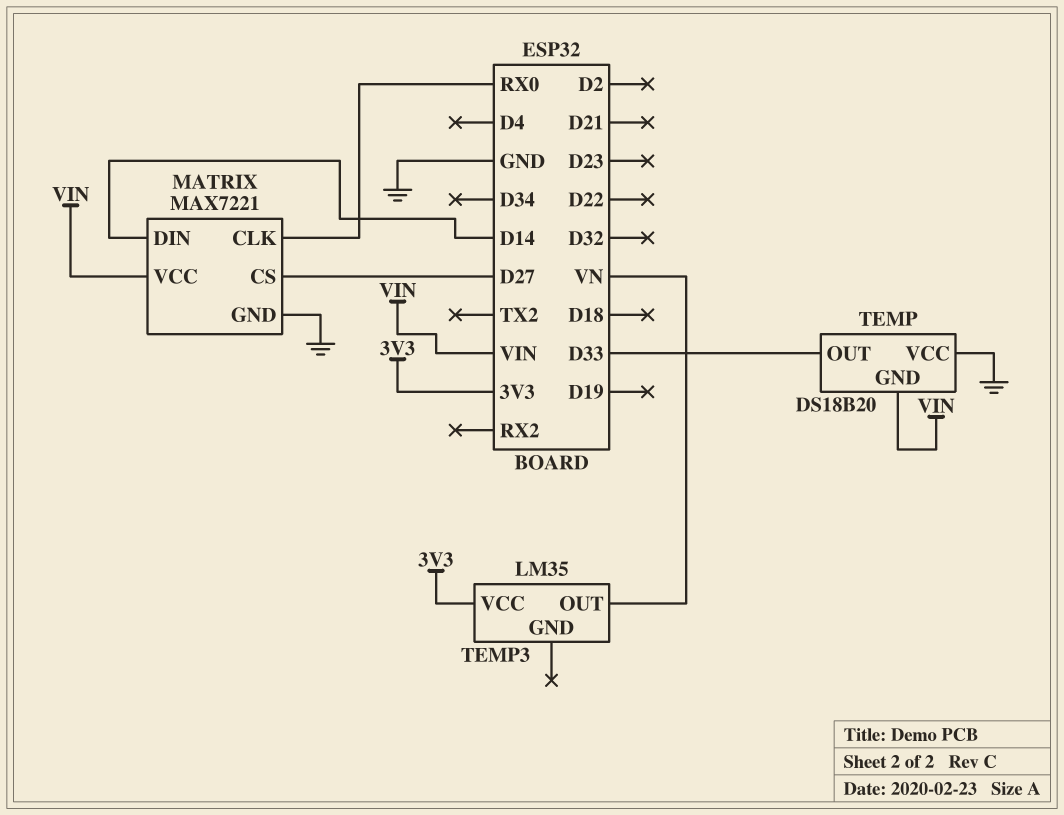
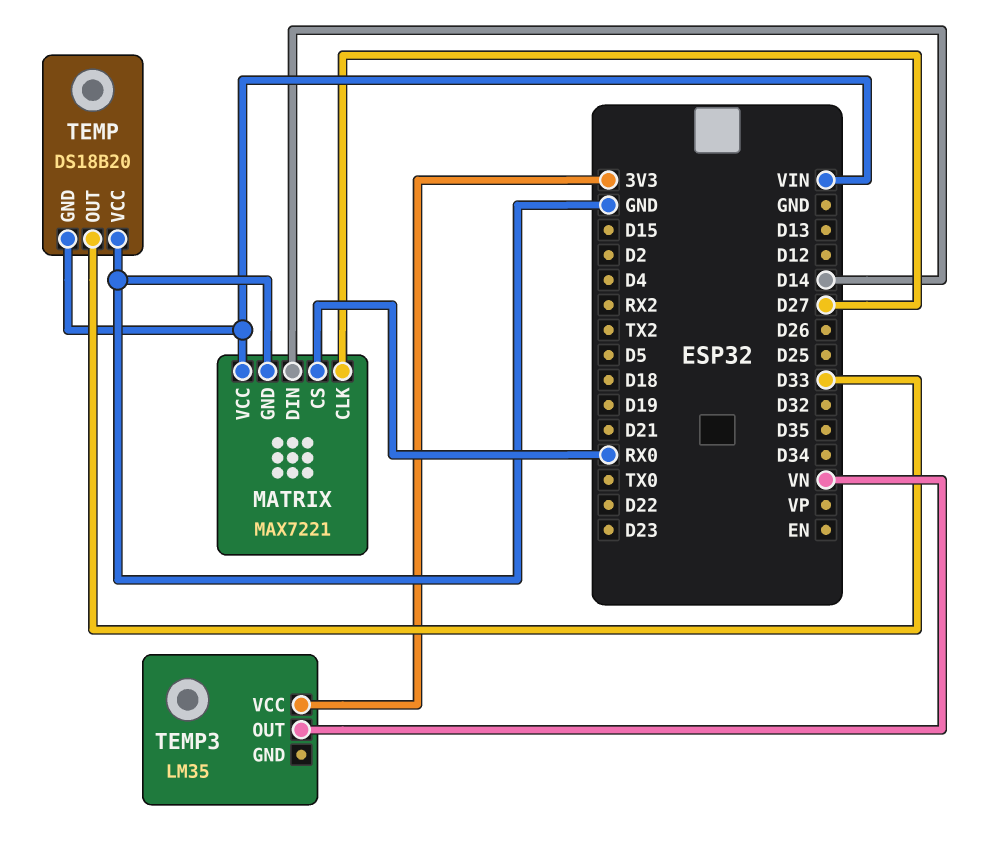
MATRIX pin CLK: RX0 -> D27
MATRIX pin CS: D27 -> RX0

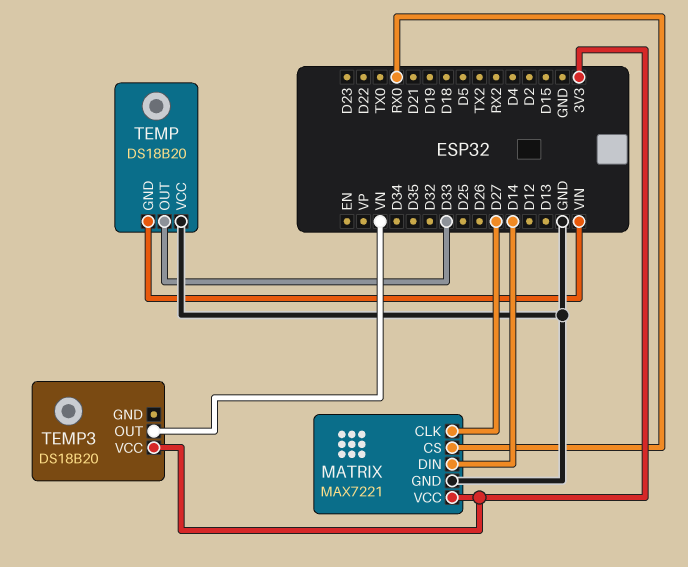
MATRIX pin VCC: VIN -> 3V3
TEMP3: LM35 -> DS18B20

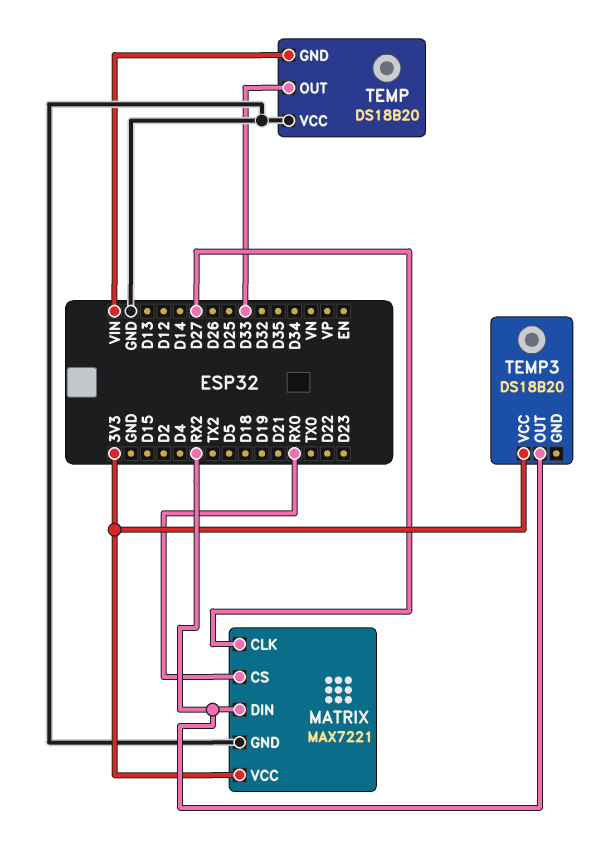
MATRIX pin DIN: D14 -> RX2
TEMP3 pin OUT: VN -> RX2

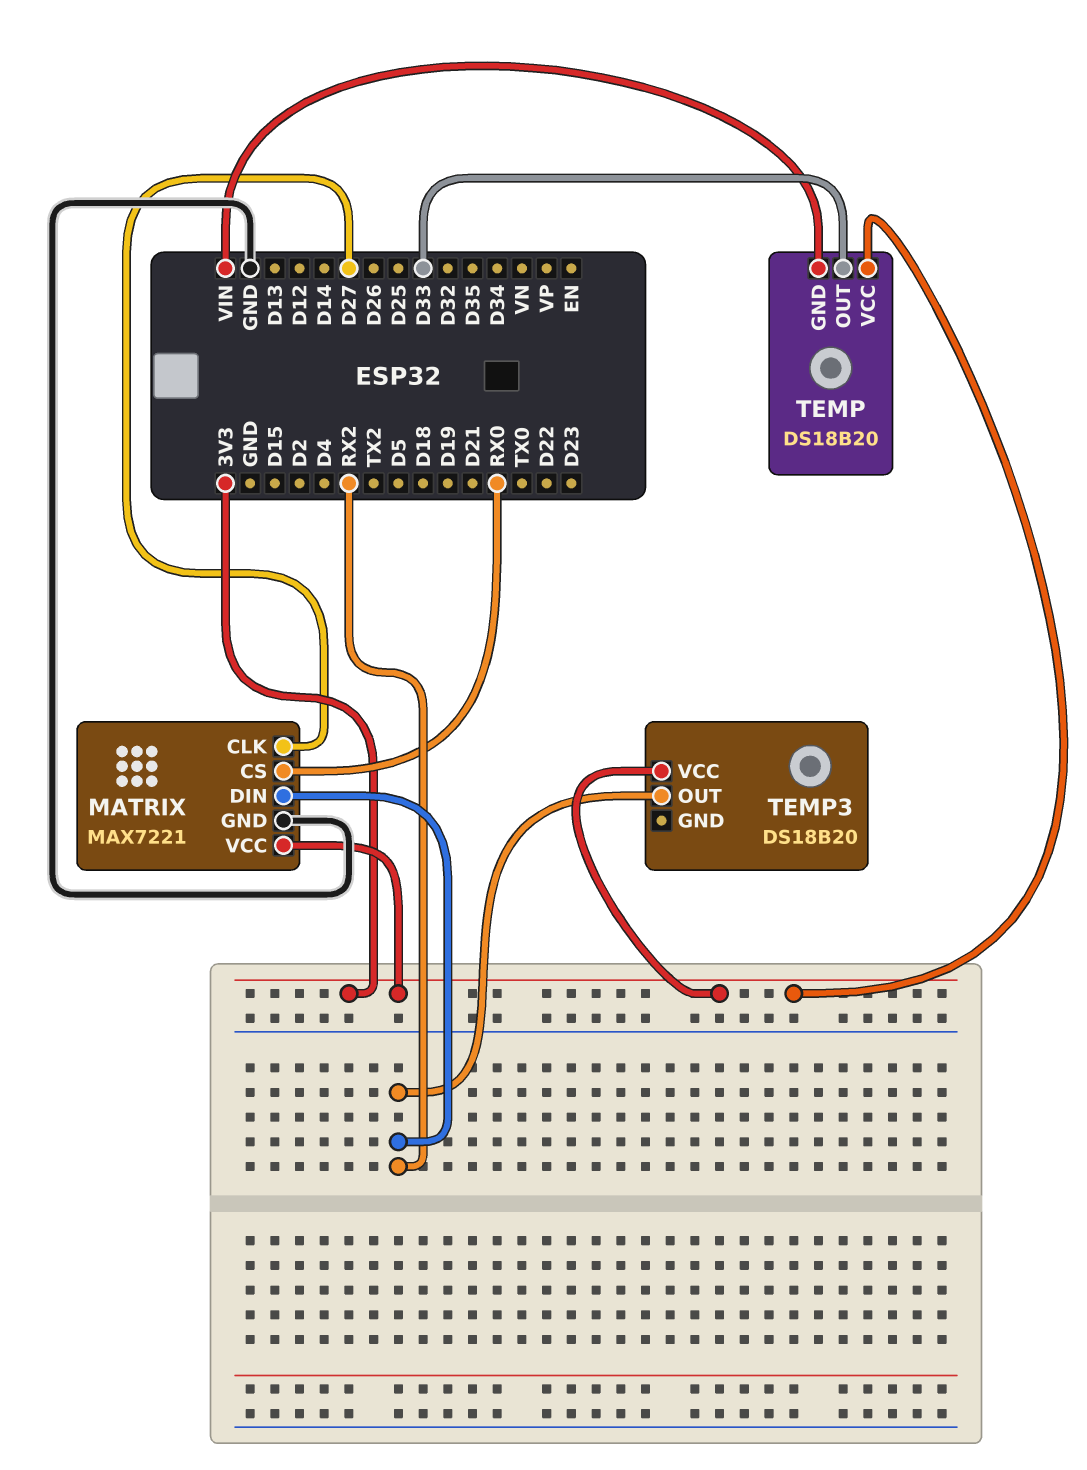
TEMP pin VCC: GND -> 3V3

